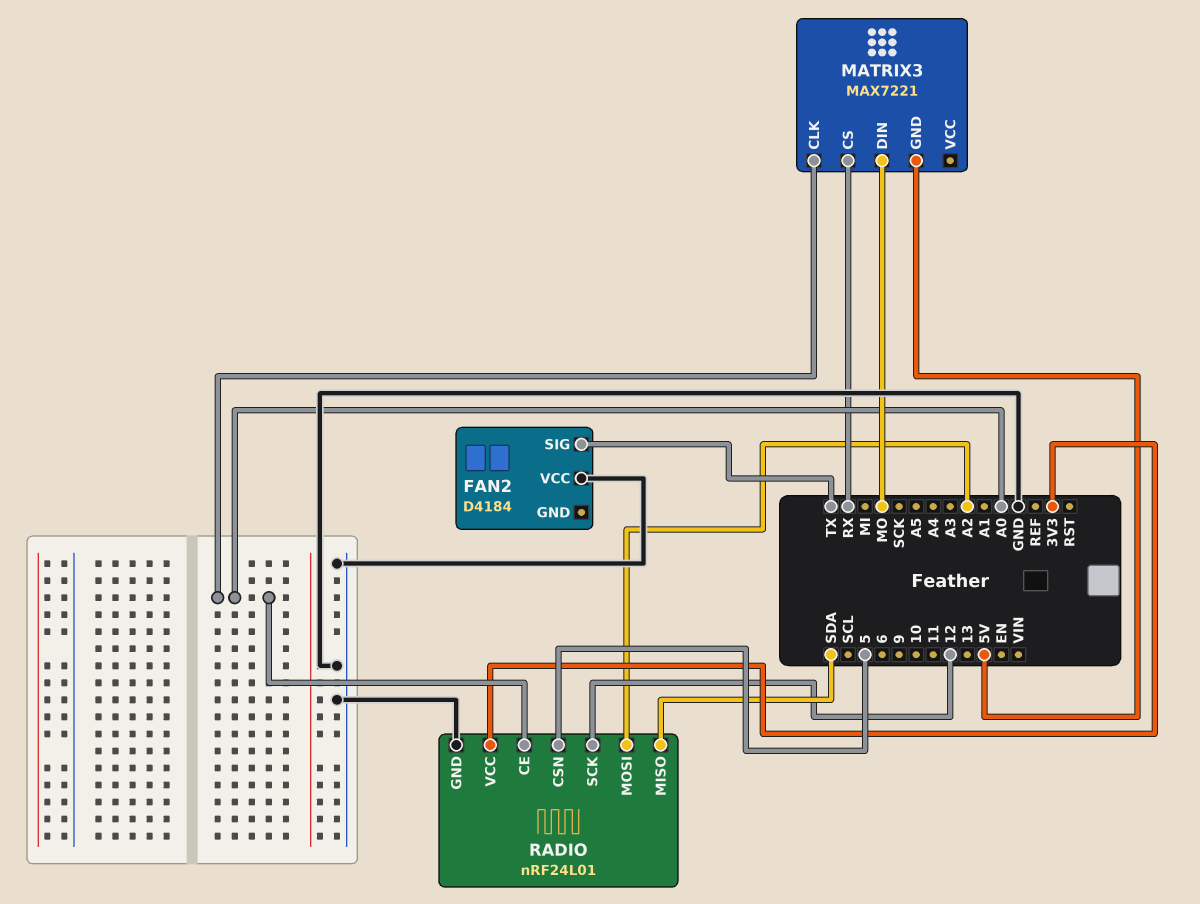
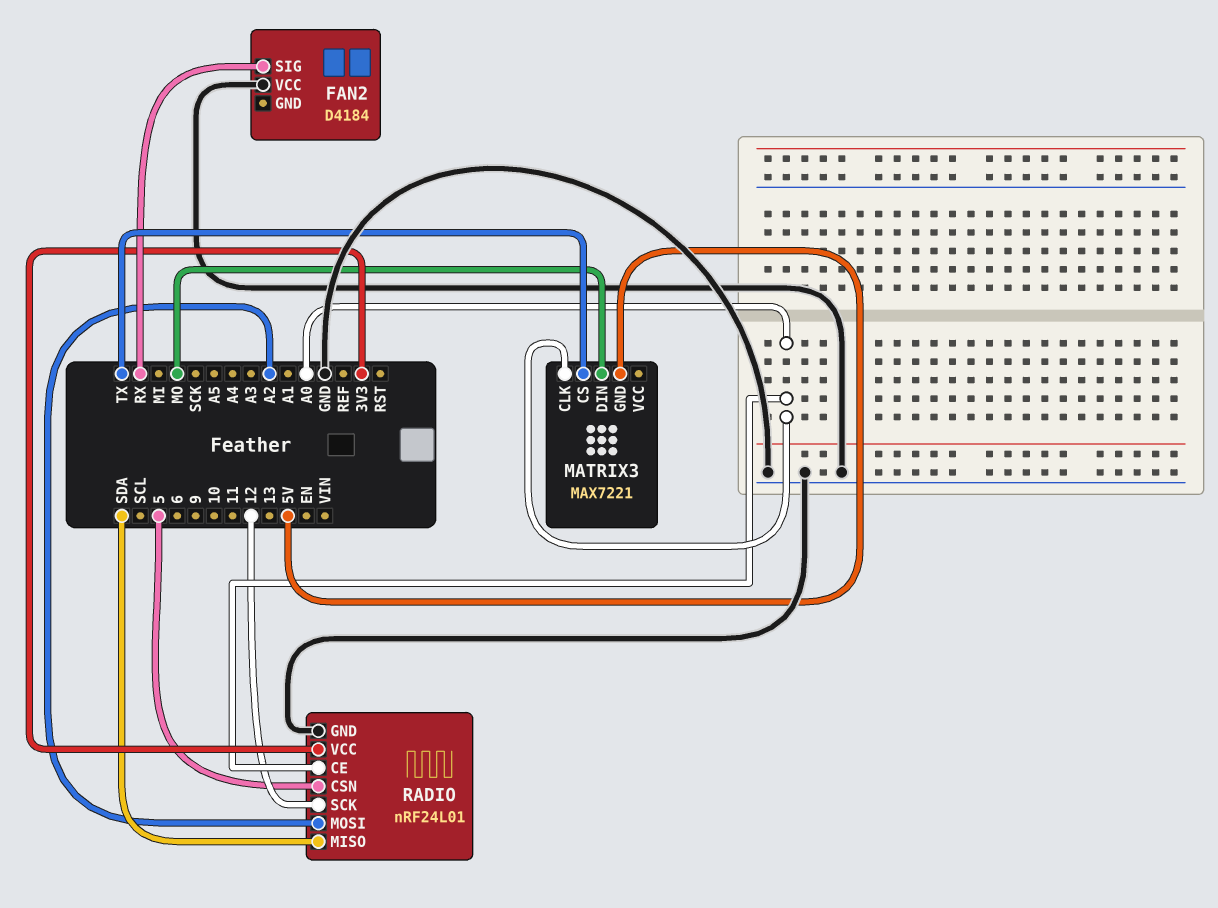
FAN2 pin SIG: TX -> RX
MATRIX3 pin CS: RX -> TX

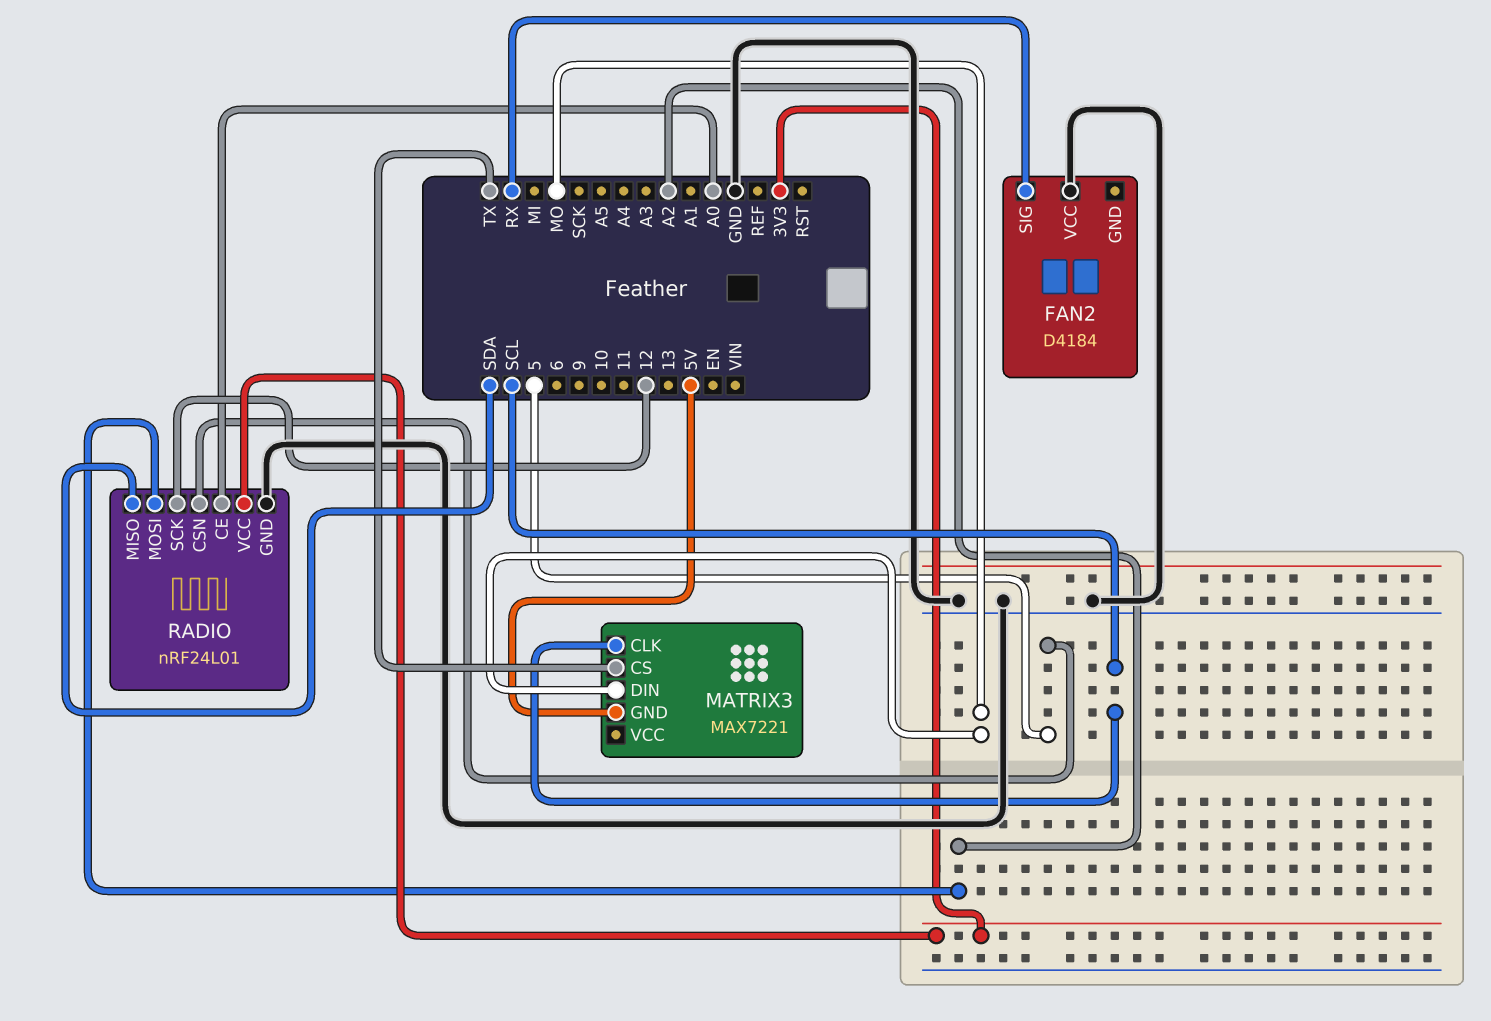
MATRIX3 pin CLK: A0 -> SCL

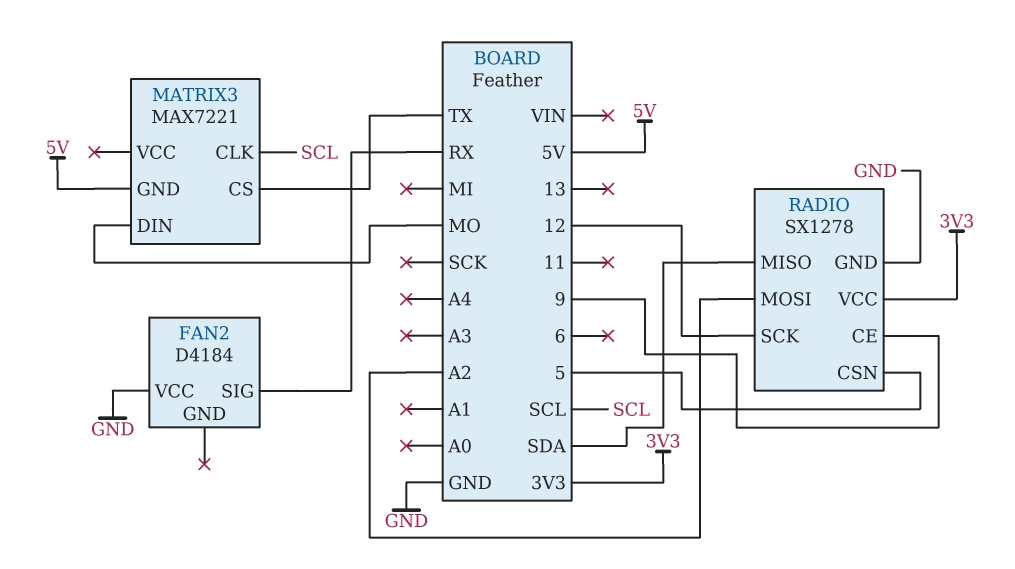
RADIO: nRF24L01 -> SX1278
RADIO pin CE: A0 -> 9

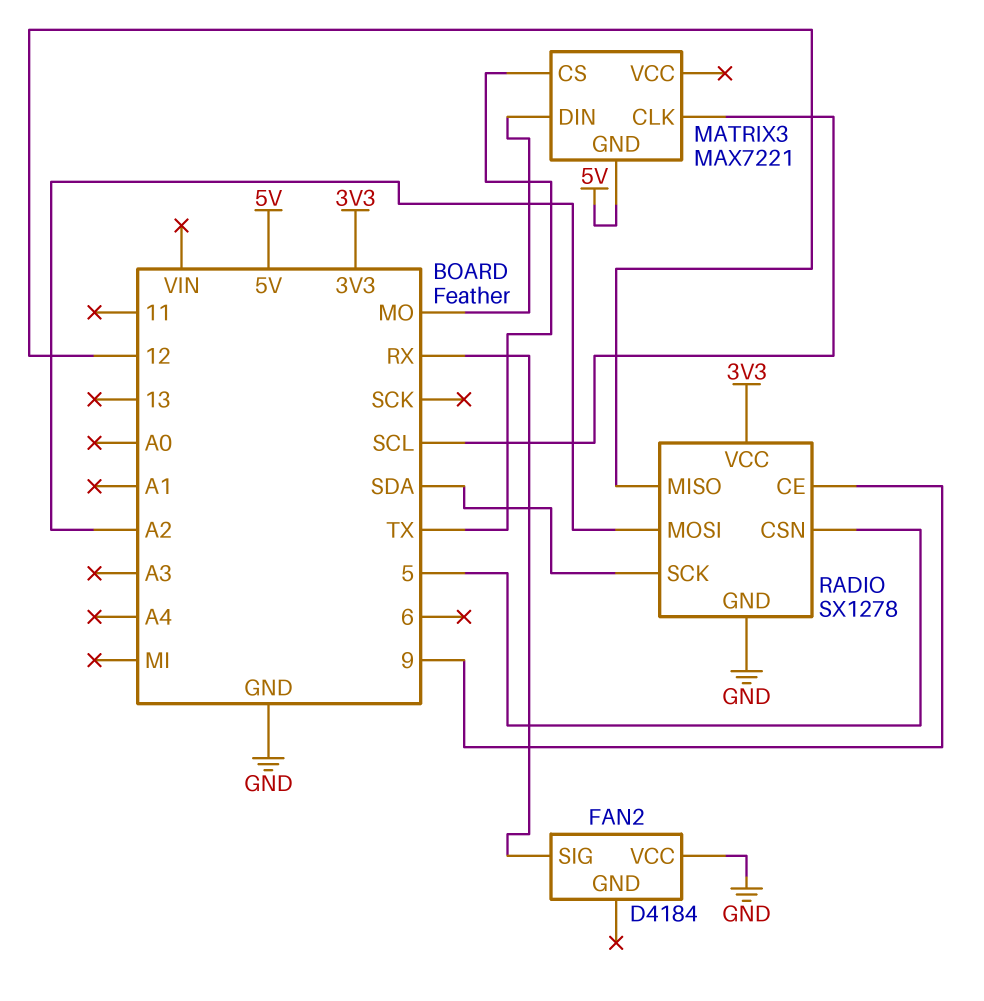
RADIO pin MISO: SDA -> 12
RADIO pin SCK: 12 -> SDA

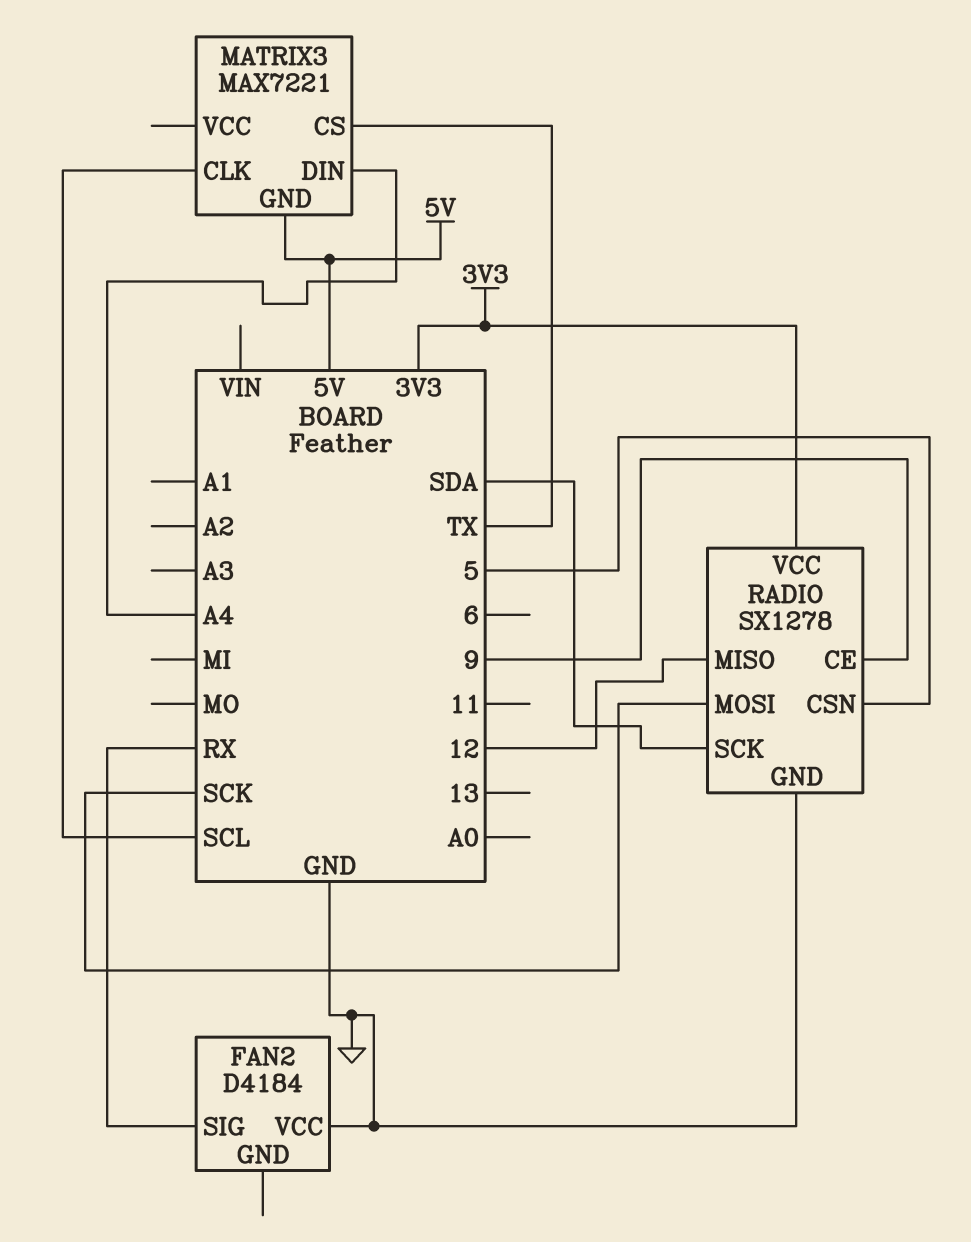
MATRIX3 pin DIN: MO -> A4
RADIO pin MOSI: A2 -> SCK

